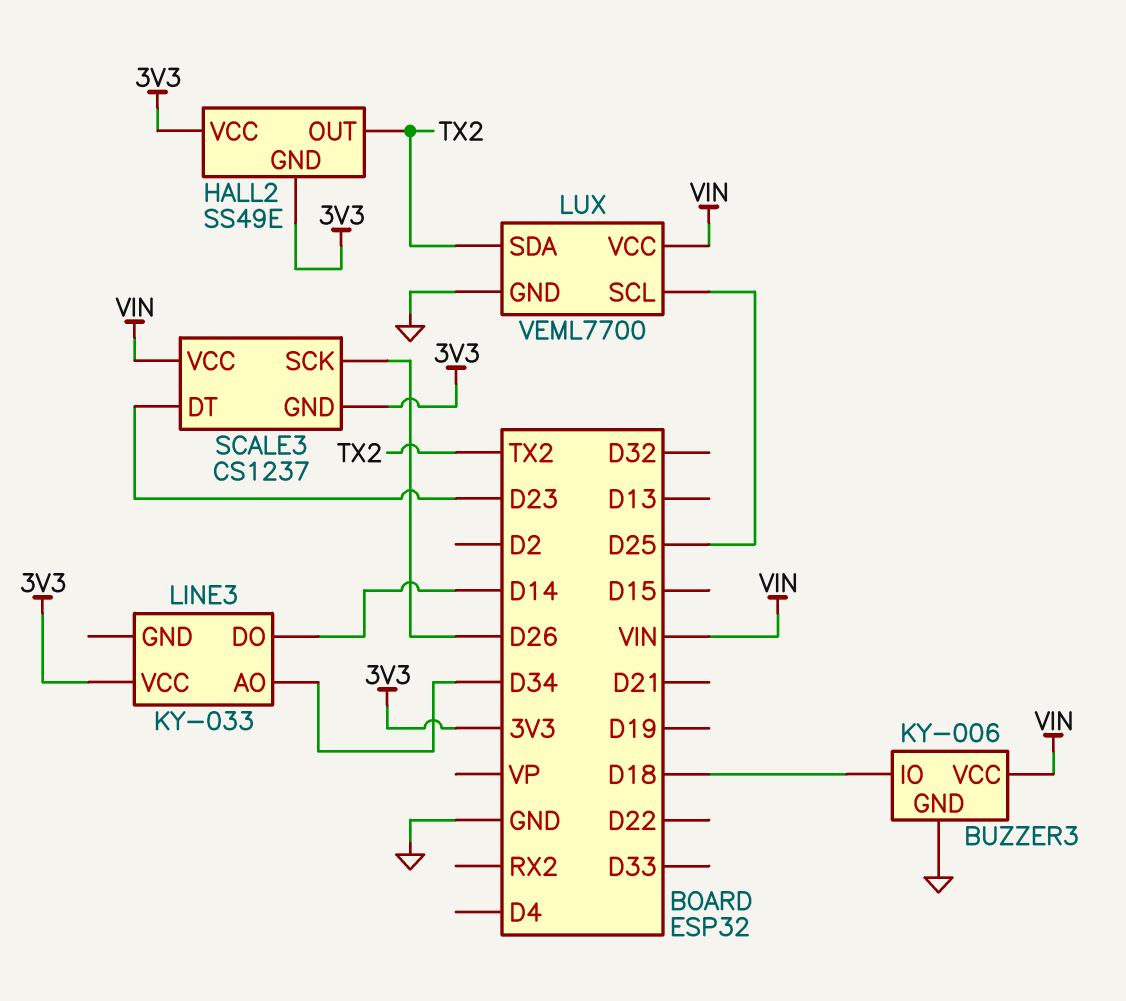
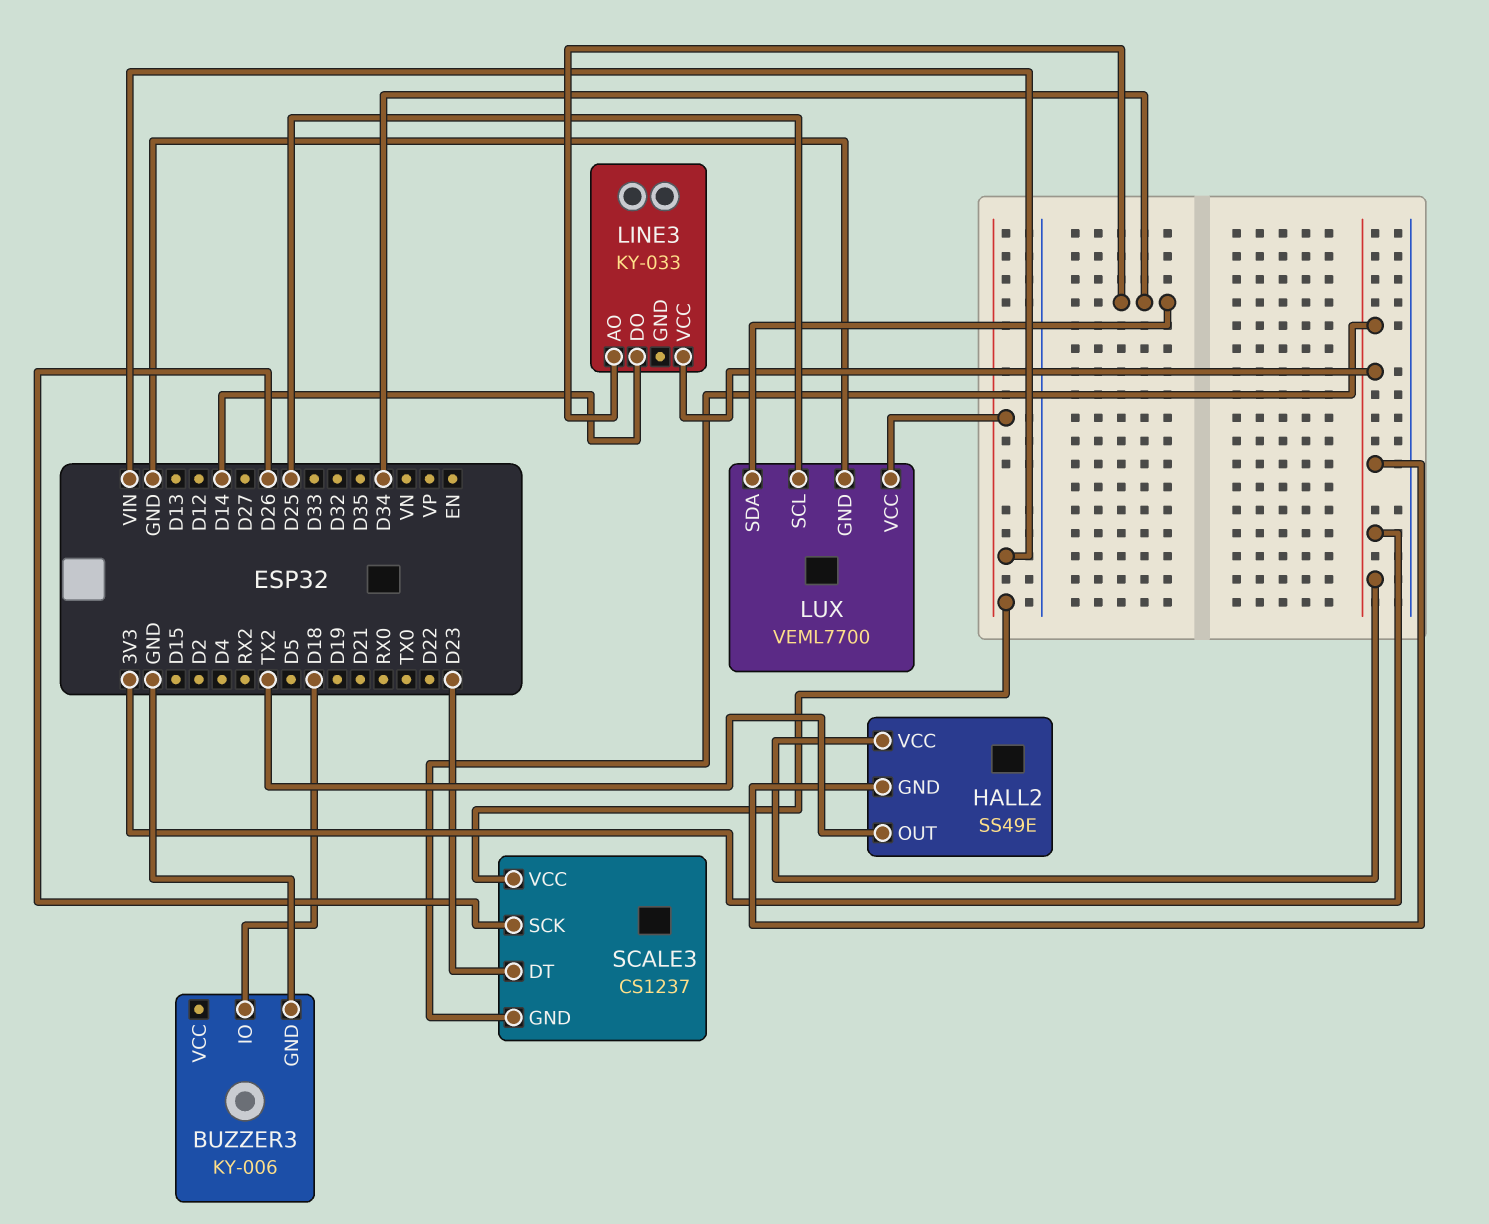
BUZZER3 pin VCC: VIN -> none
LUX pin SDA: TX2 -> D34

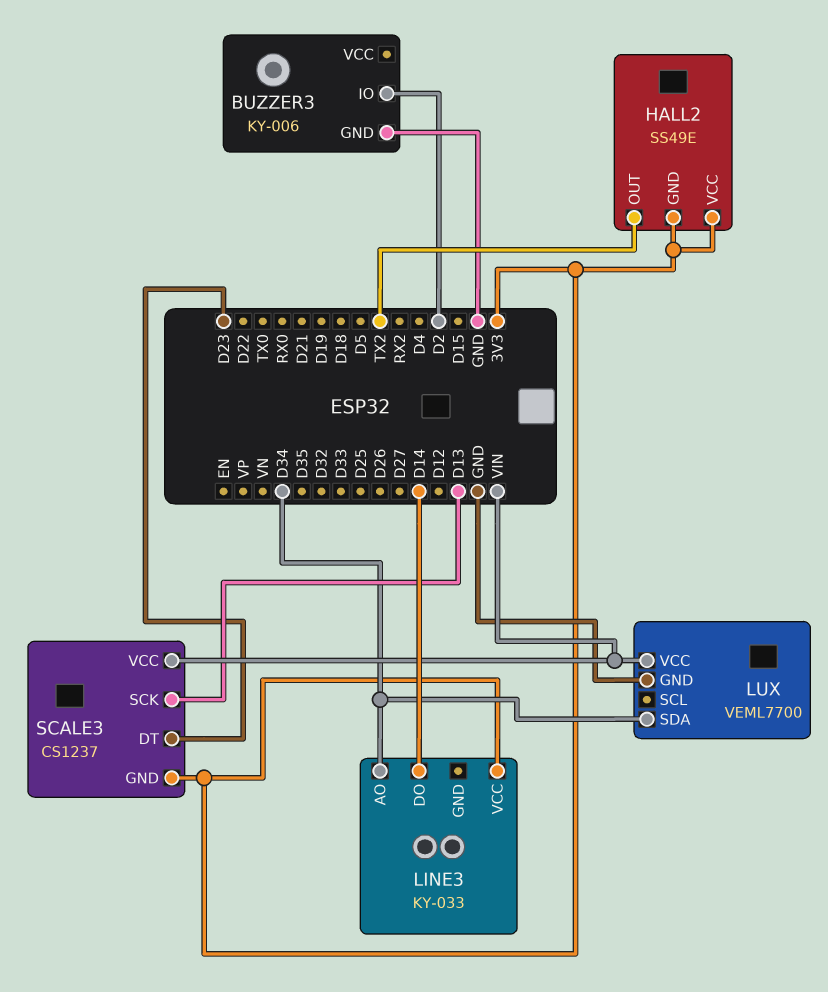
BUZZER3 pin IO: D18 -> D2
LUX pin SCL: D25 -> none
SCALE3 pin SCK: D26 -> D13

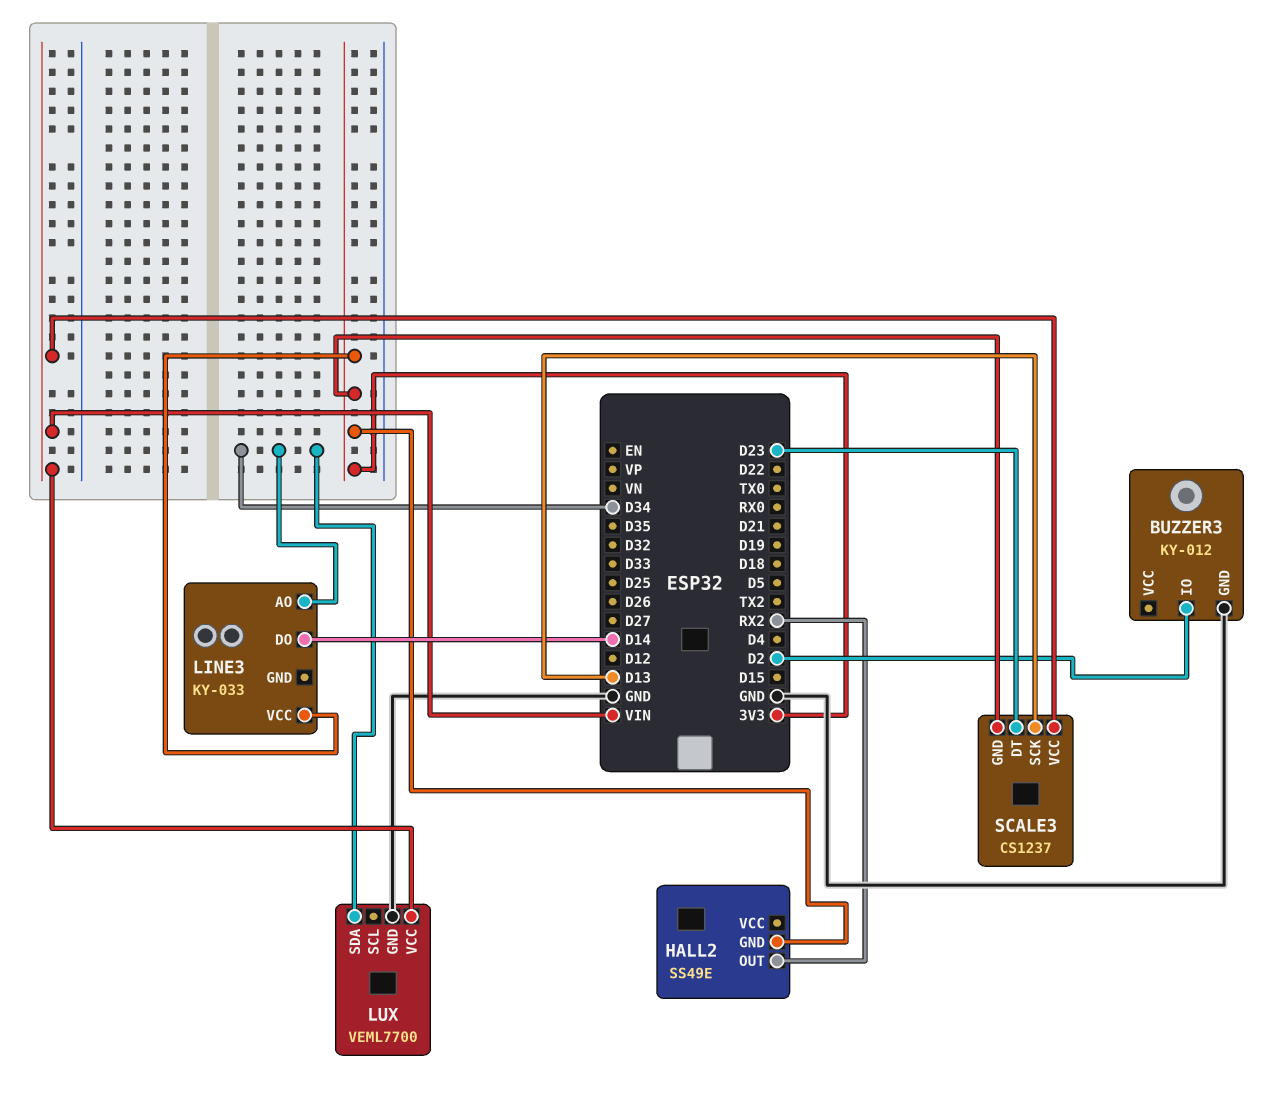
BUZZER3: KY-006 -> KY-012
HALL2 pin OUT: TX2 -> RX2
HALL2 pin VCC: 3V3 -> none

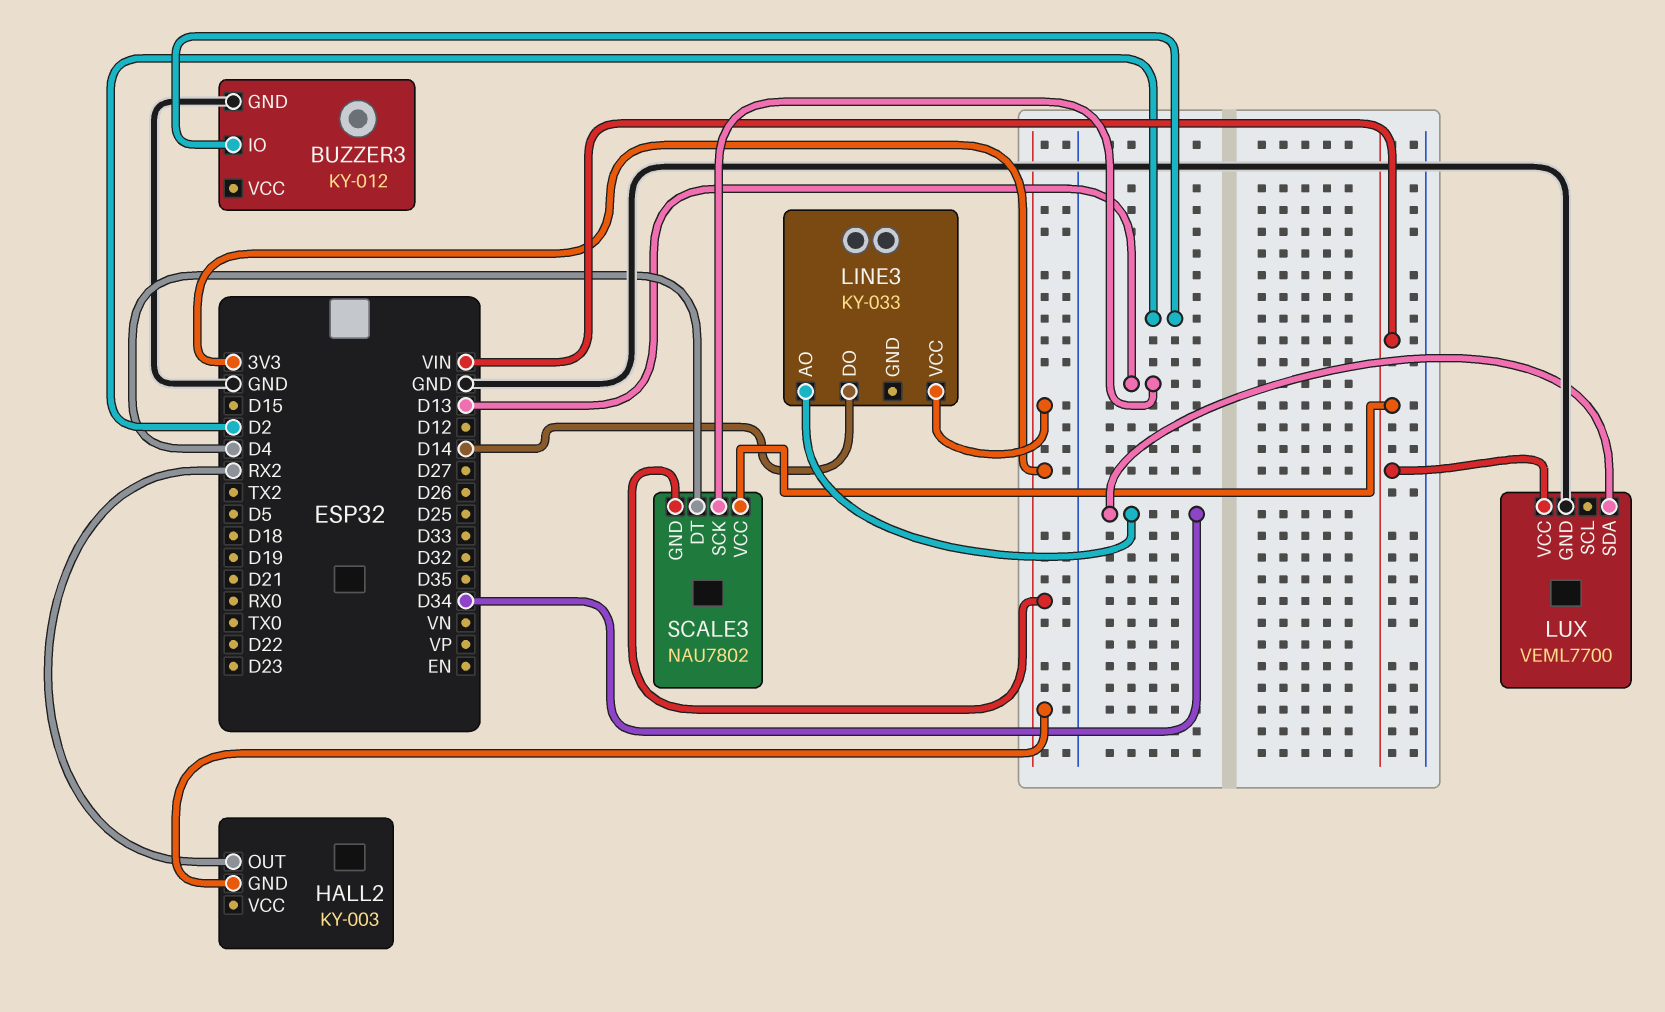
HALL2: SS49E -> KY-003
SCALE3: CS1237 -> NAU7802
SCALE3 pin DT: D23 -> D4

